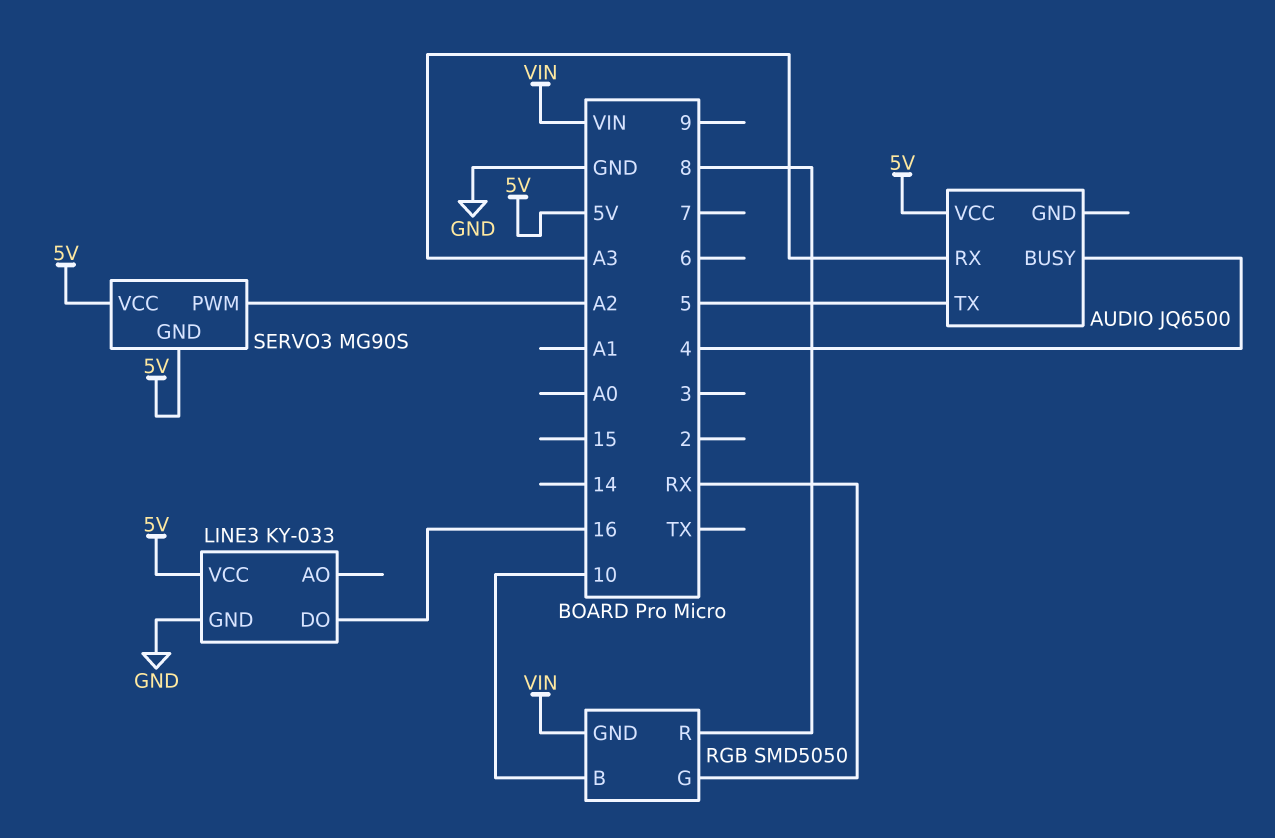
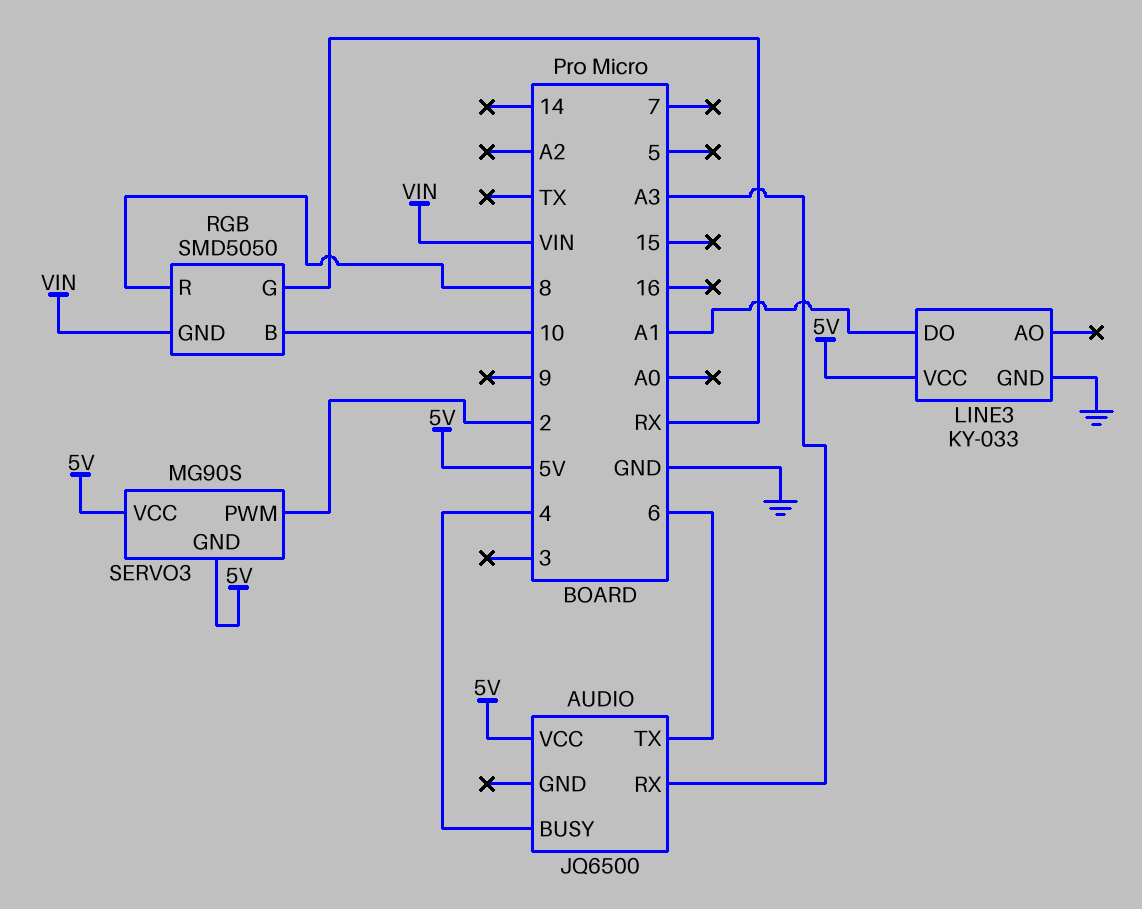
AUDIO pin TX: 5 -> 6
LINE3 pin DO: 16 -> A1
SERVO3 pin PWM: A2 -> 2

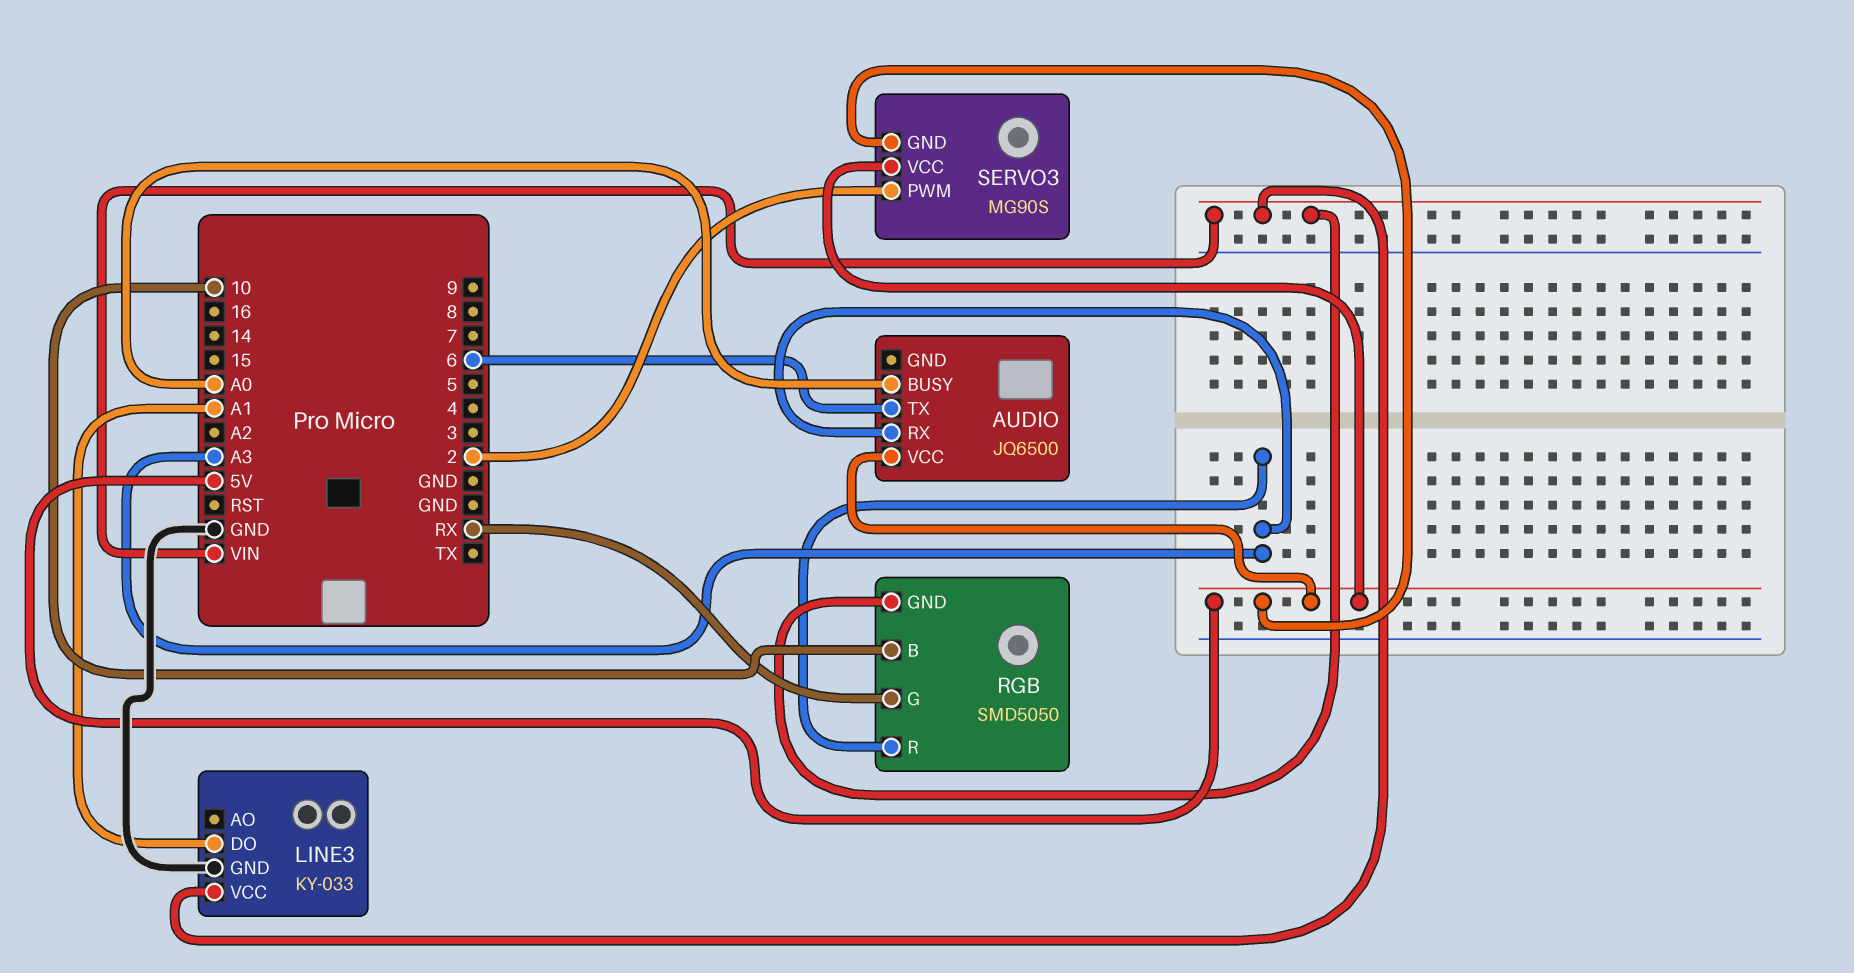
AUDIO pin BUSY: 4 -> A0
LINE3 pin VCC: 5V -> VIN
RGB pin R: 8 -> A3

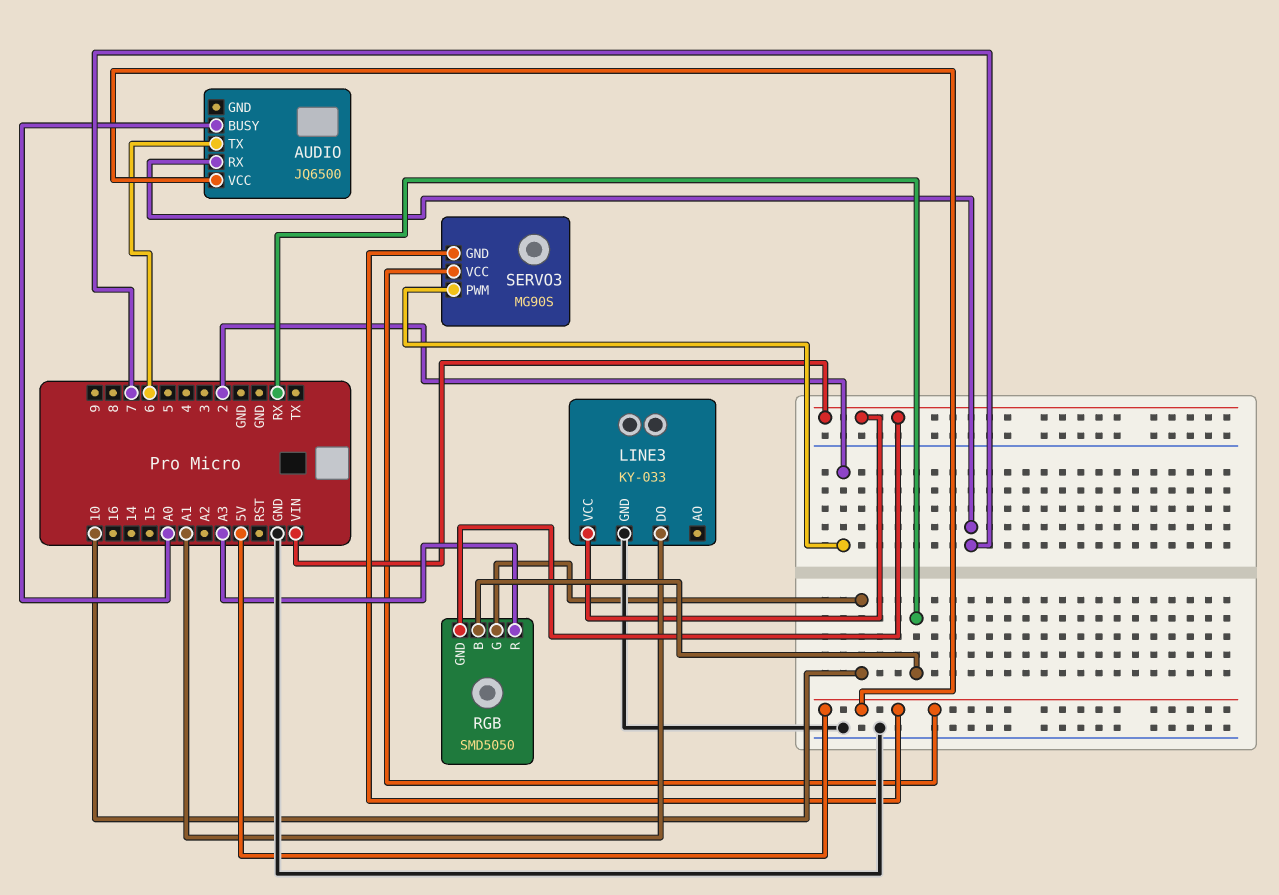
AUDIO pin RX: A3 -> 7
RGB pin B: 10 -> RX
RGB pin G: RX -> 10

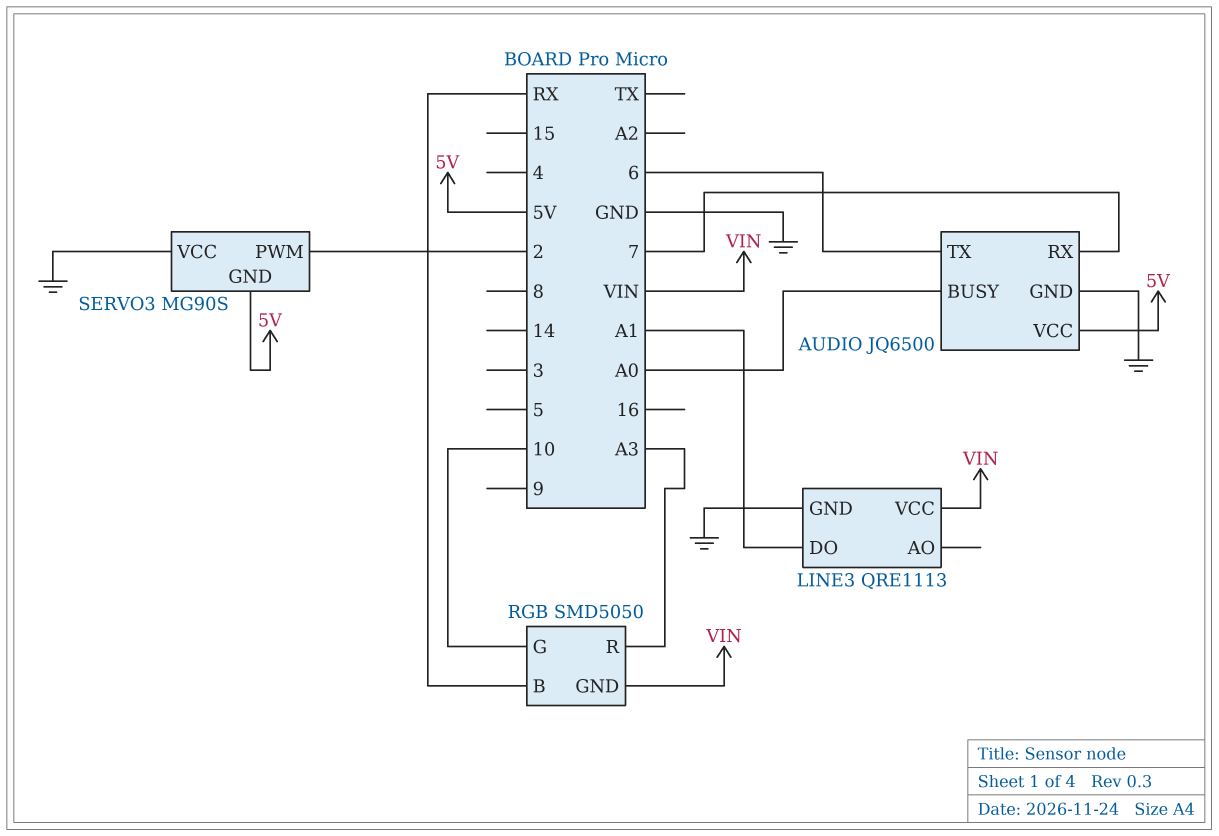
AUDIO pin GND: none -> GND
LINE3: KY-033 -> QRE1113
SERVO3 pin VCC: 5V -> GND

